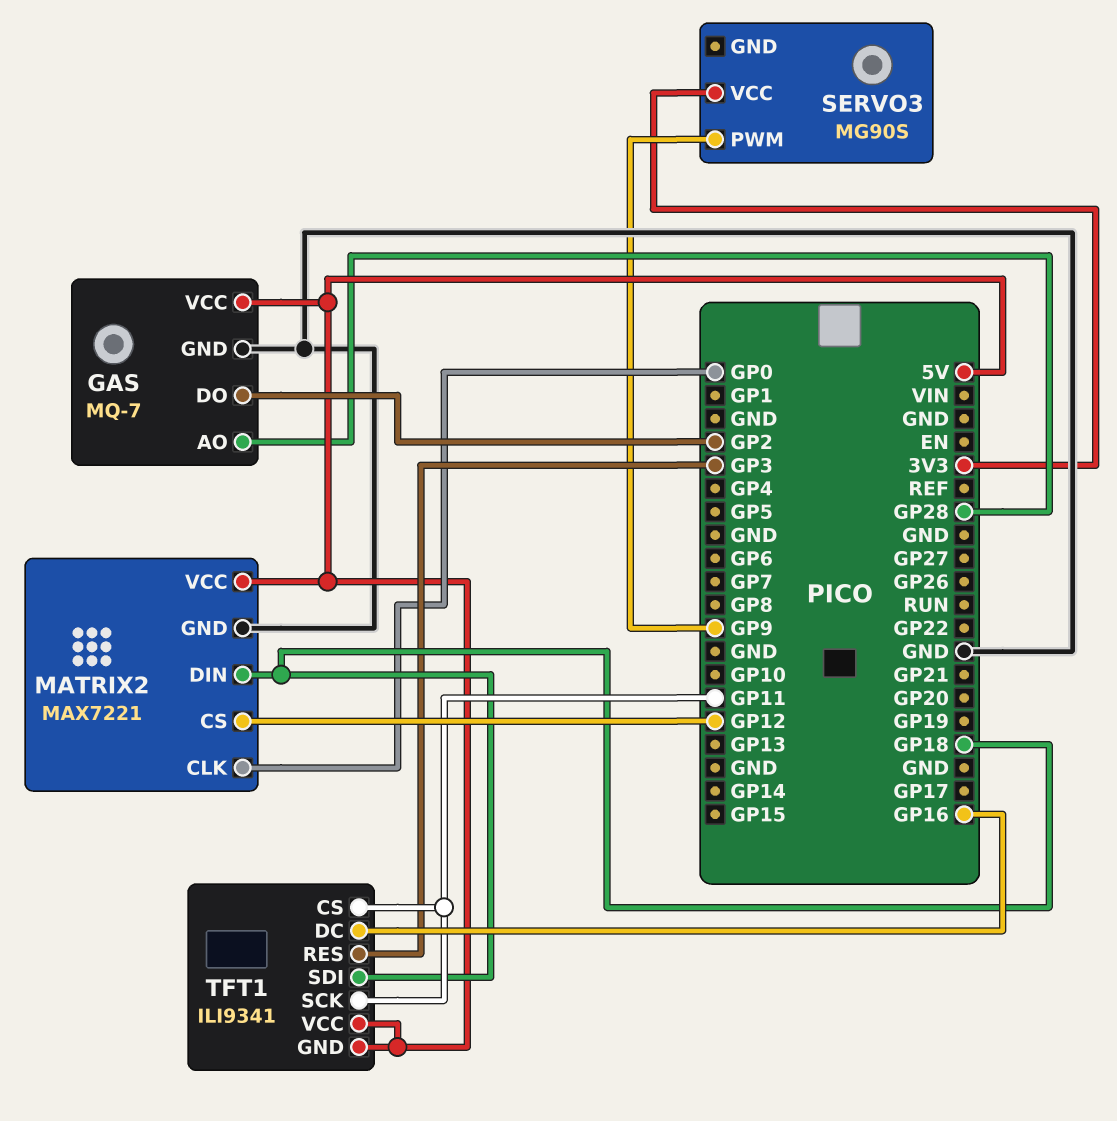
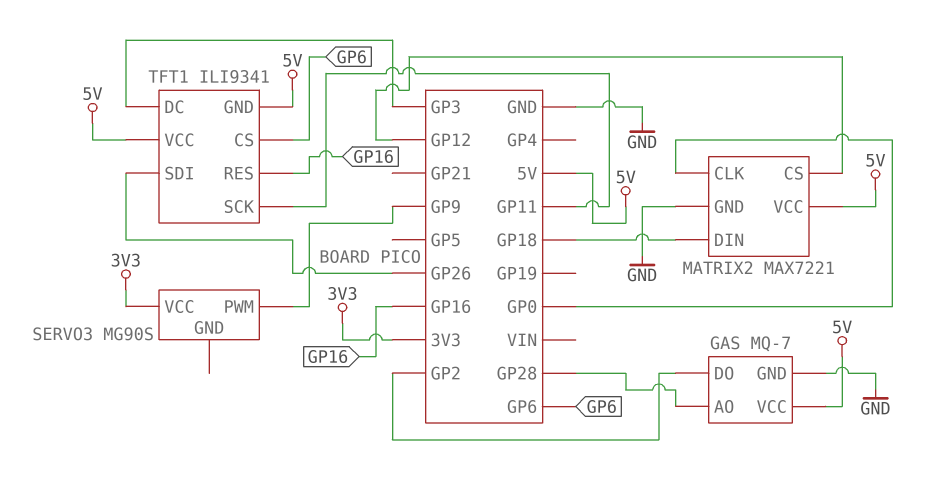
TFT1 pin CS: GP11 -> GP6
TFT1 pin DC: GP16 -> GP3
TFT1 pin RES: GP3 -> GP16
TFT1 pin SDI: GP18 -> GP26

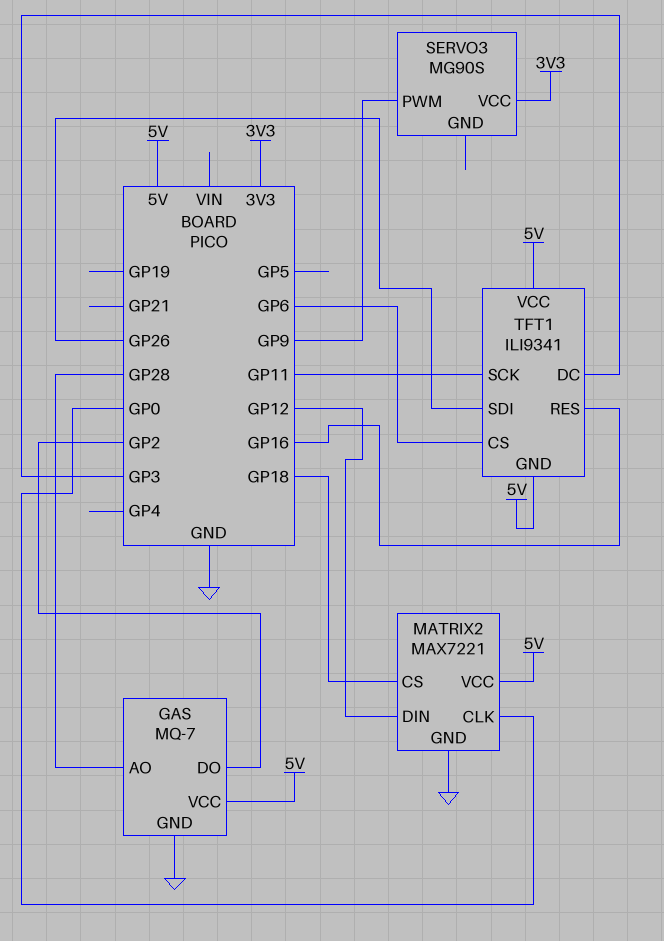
MATRIX2 pin CS: GP12 -> GP18
MATRIX2 pin DIN: GP18 -> GP12

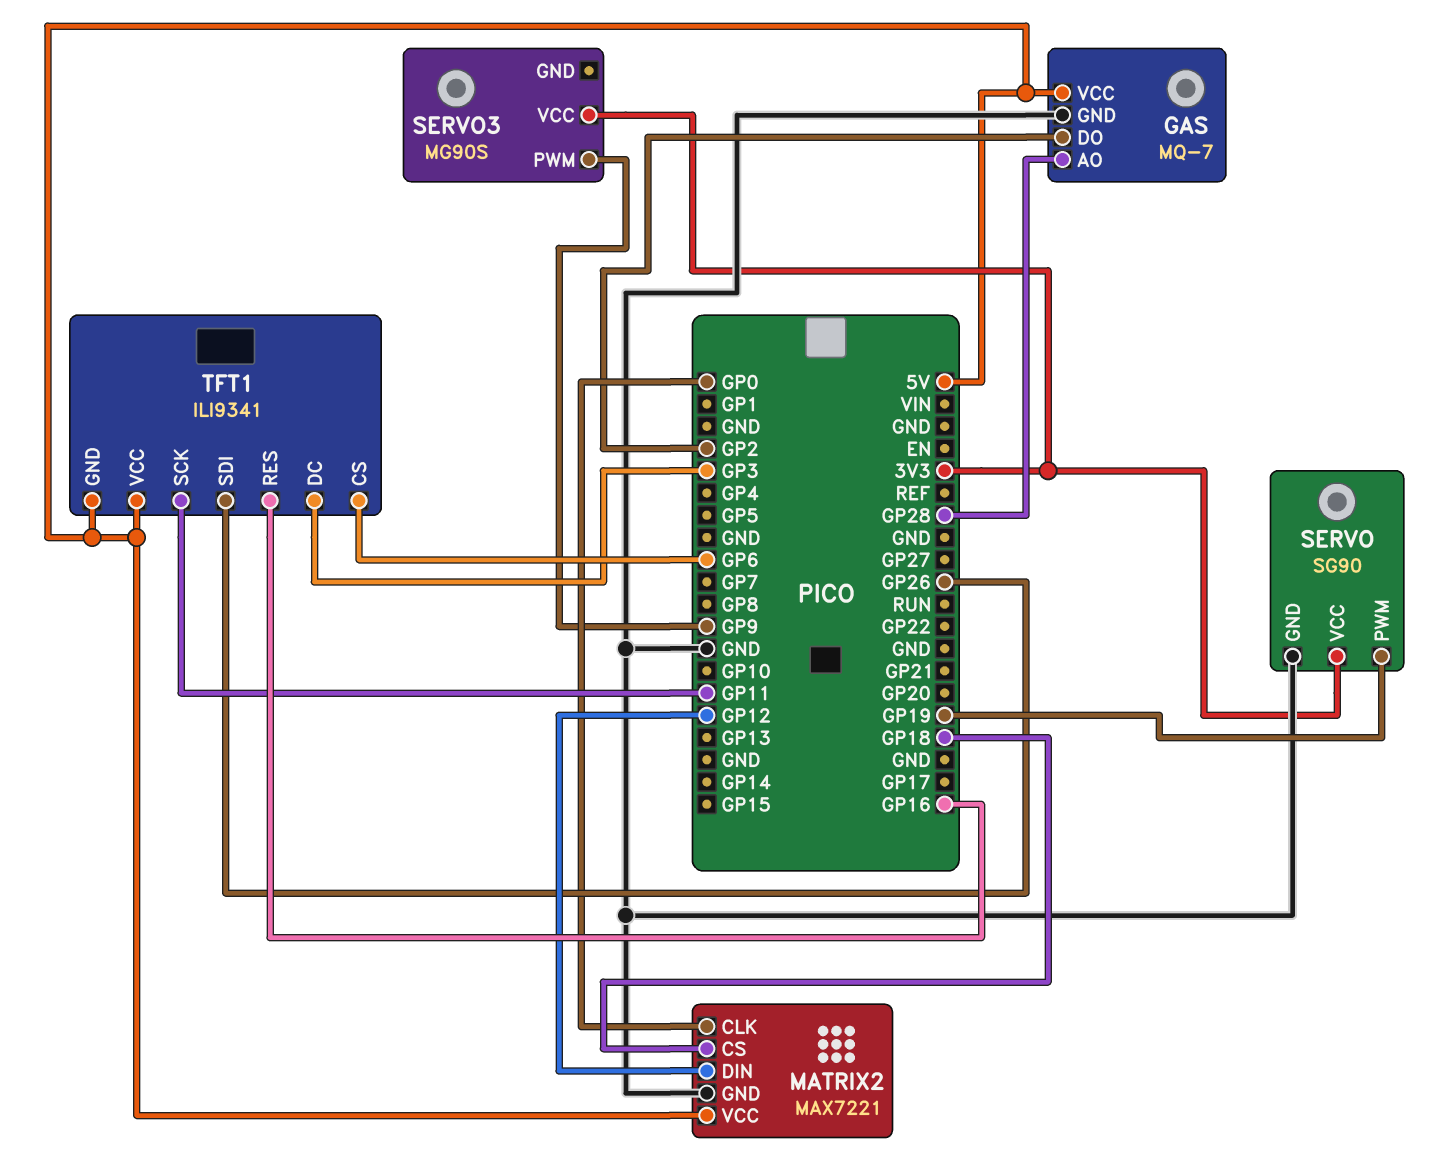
SERVO: none -> SG90
SERVO pin GND: none -> GND
SERVO pin PWM: none -> GP19
SERVO pin VCC: none -> 3V3

